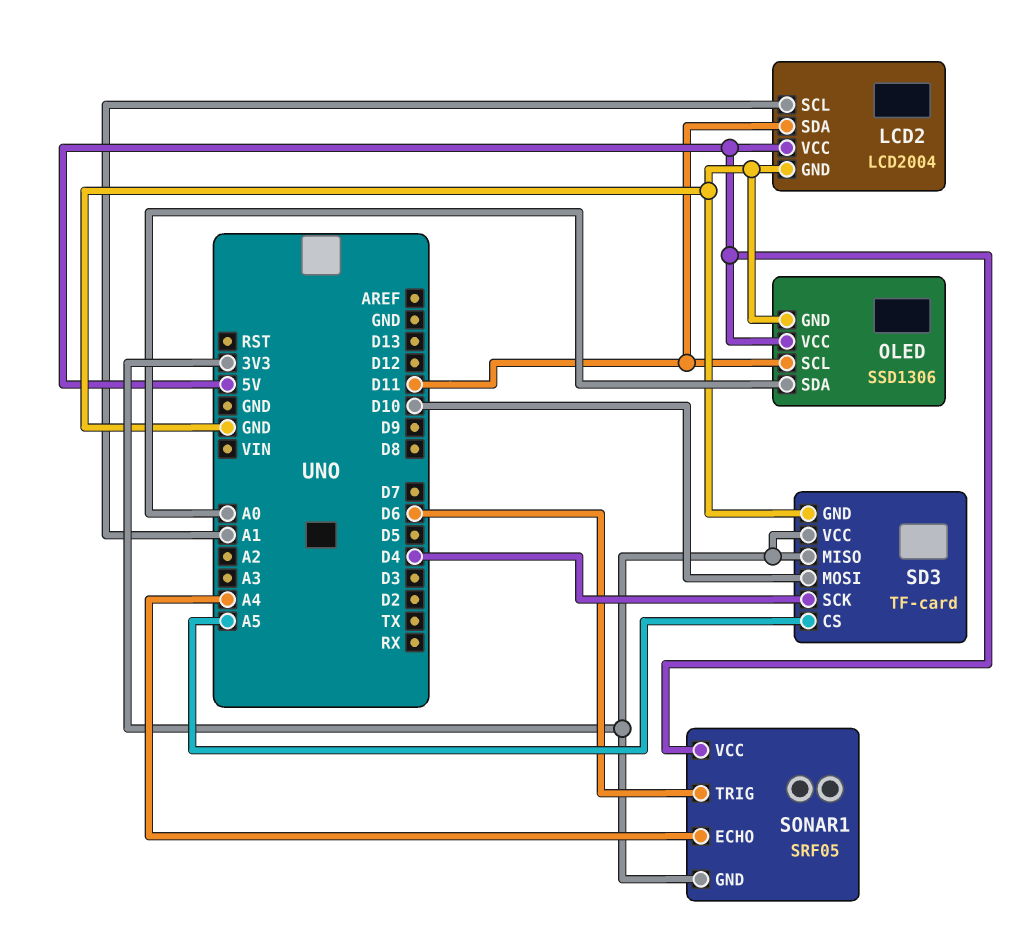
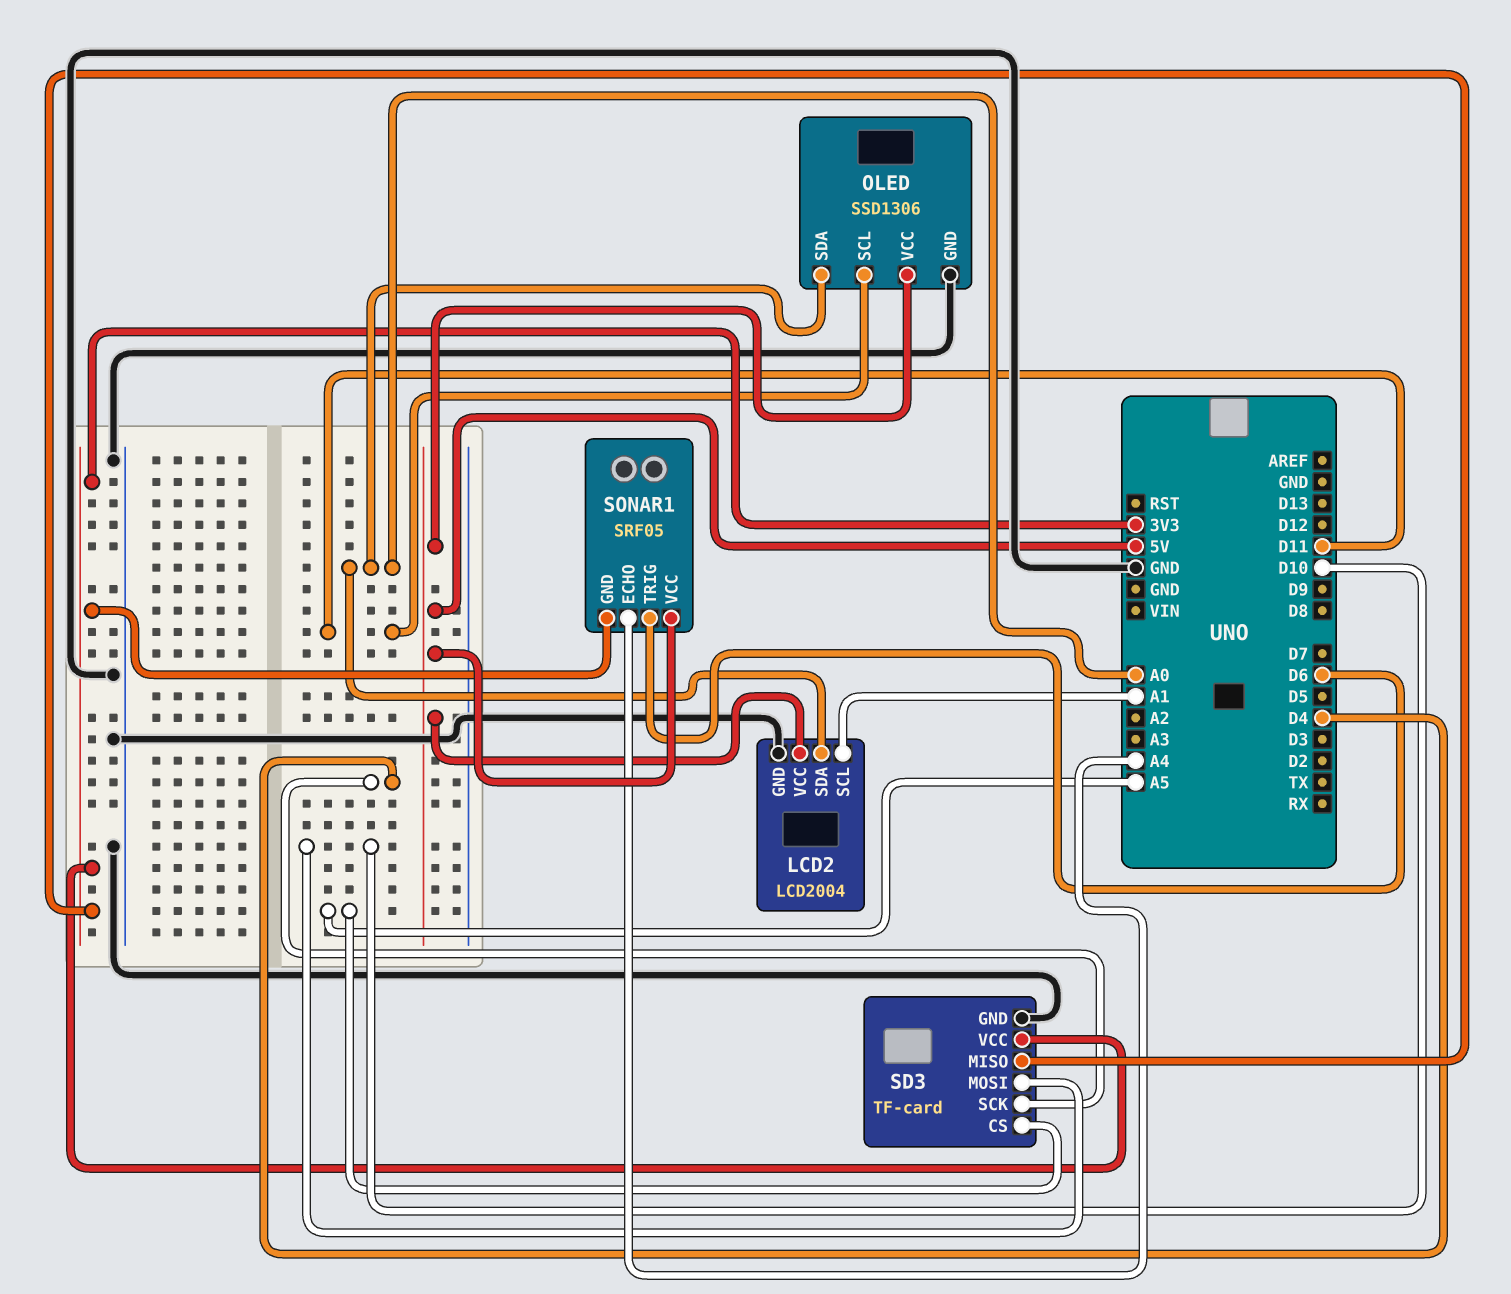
LCD2 pin SDA: D11 -> A0

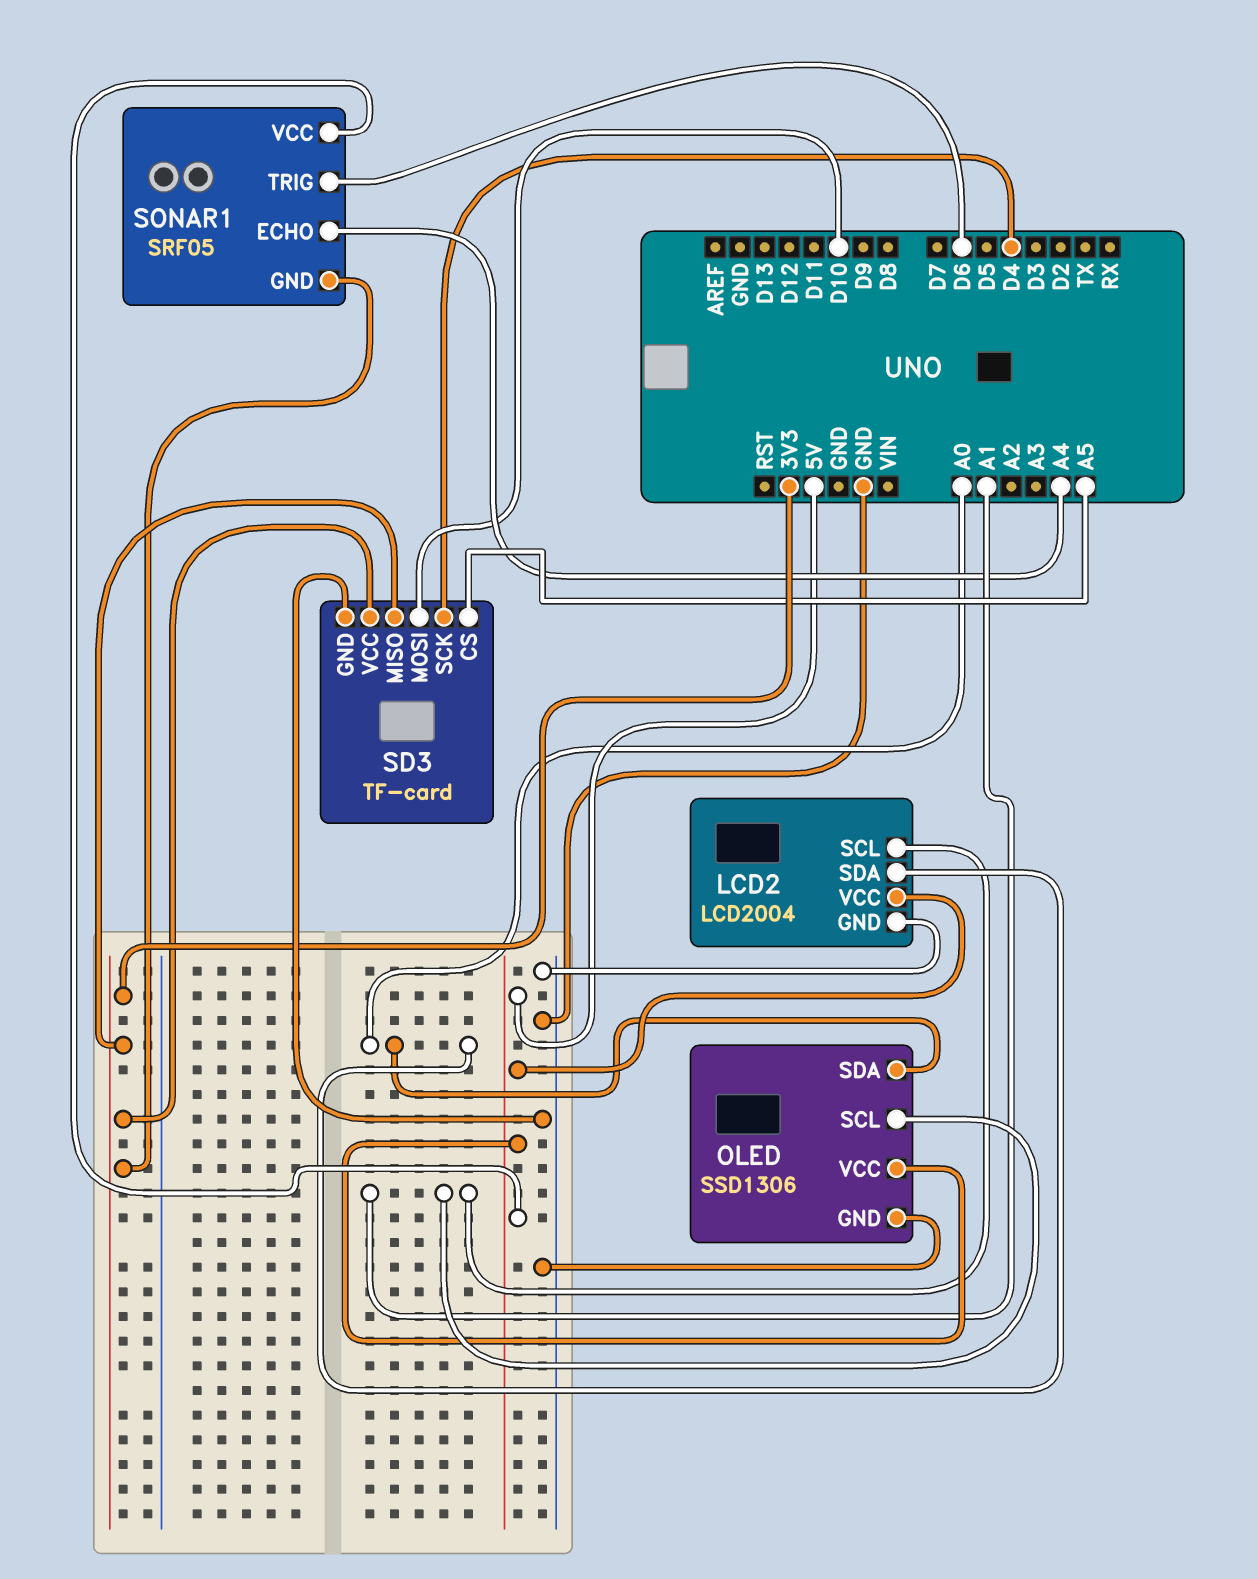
OLED pin SCL: D11 -> A1

